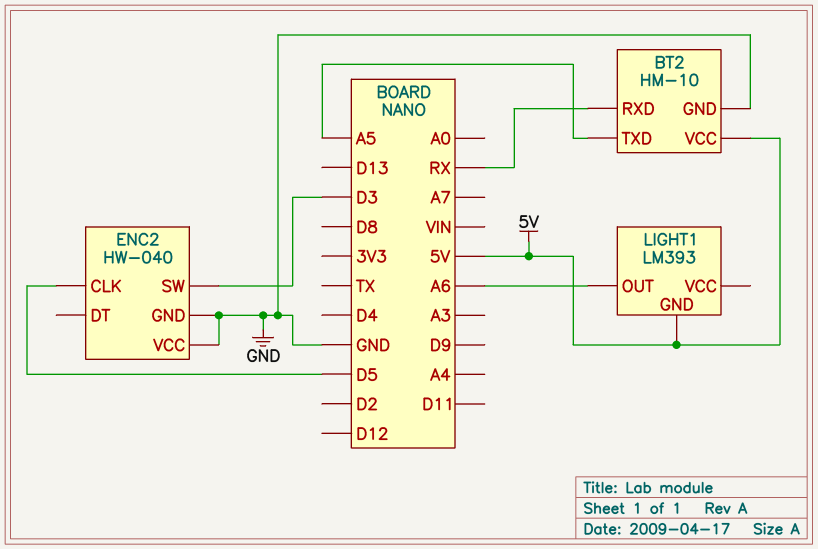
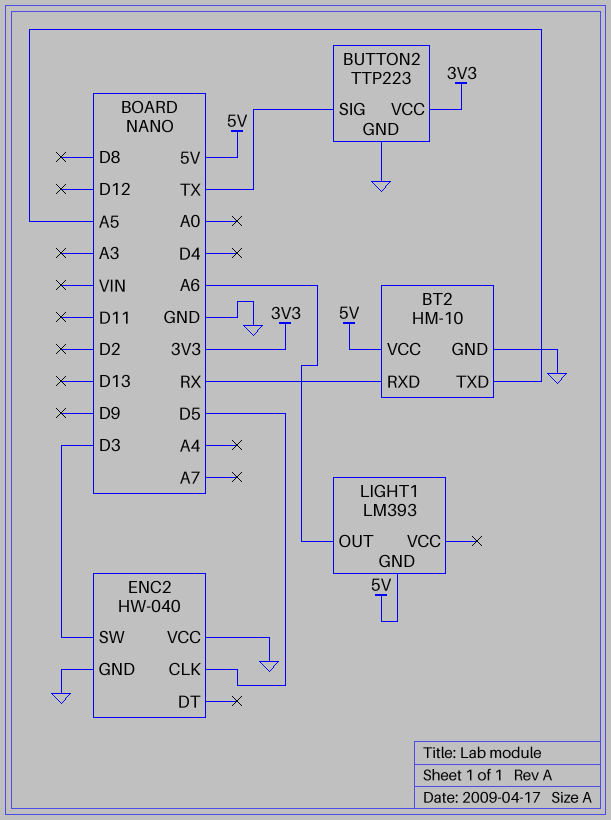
BUTTON2: none -> TTP223
BUTTON2 pin GND: none -> GND
BUTTON2 pin SIG: none -> TX
BUTTON2 pin VCC: none -> 3V3

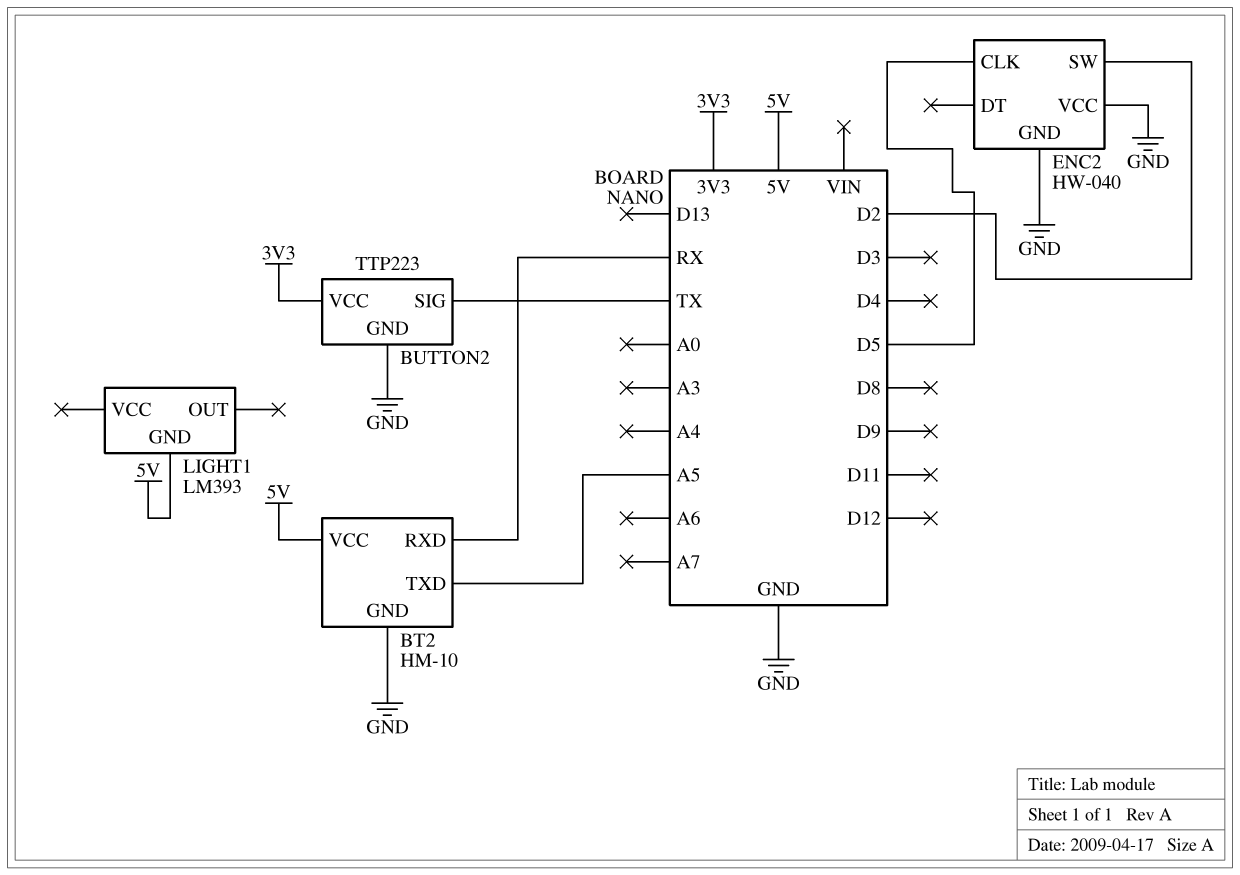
ENC2 pin SW: D3 -> D2
LIGHT1 pin OUT: A6 -> none

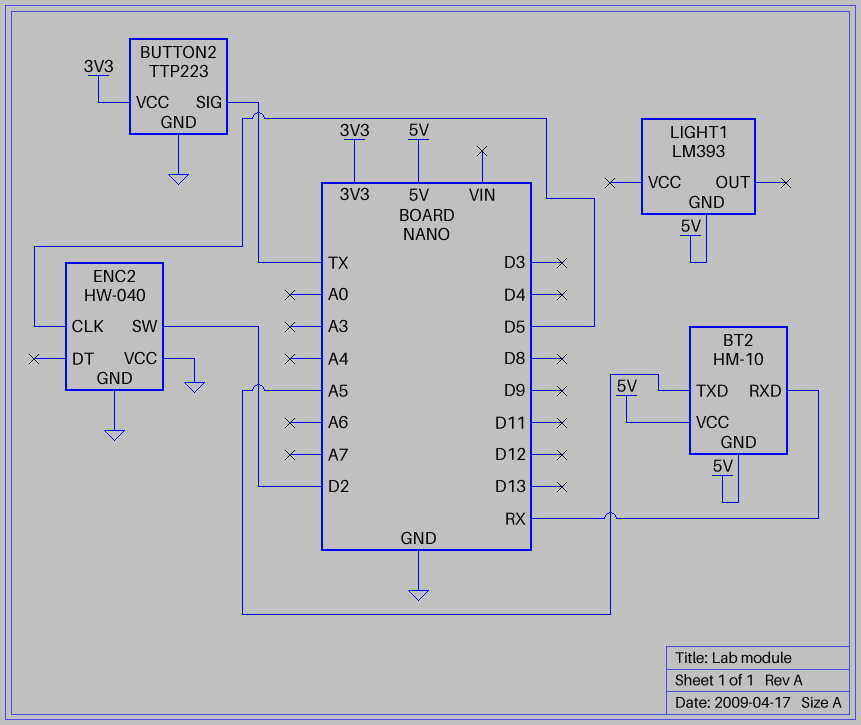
BT2 pin GND: GND -> 5V

